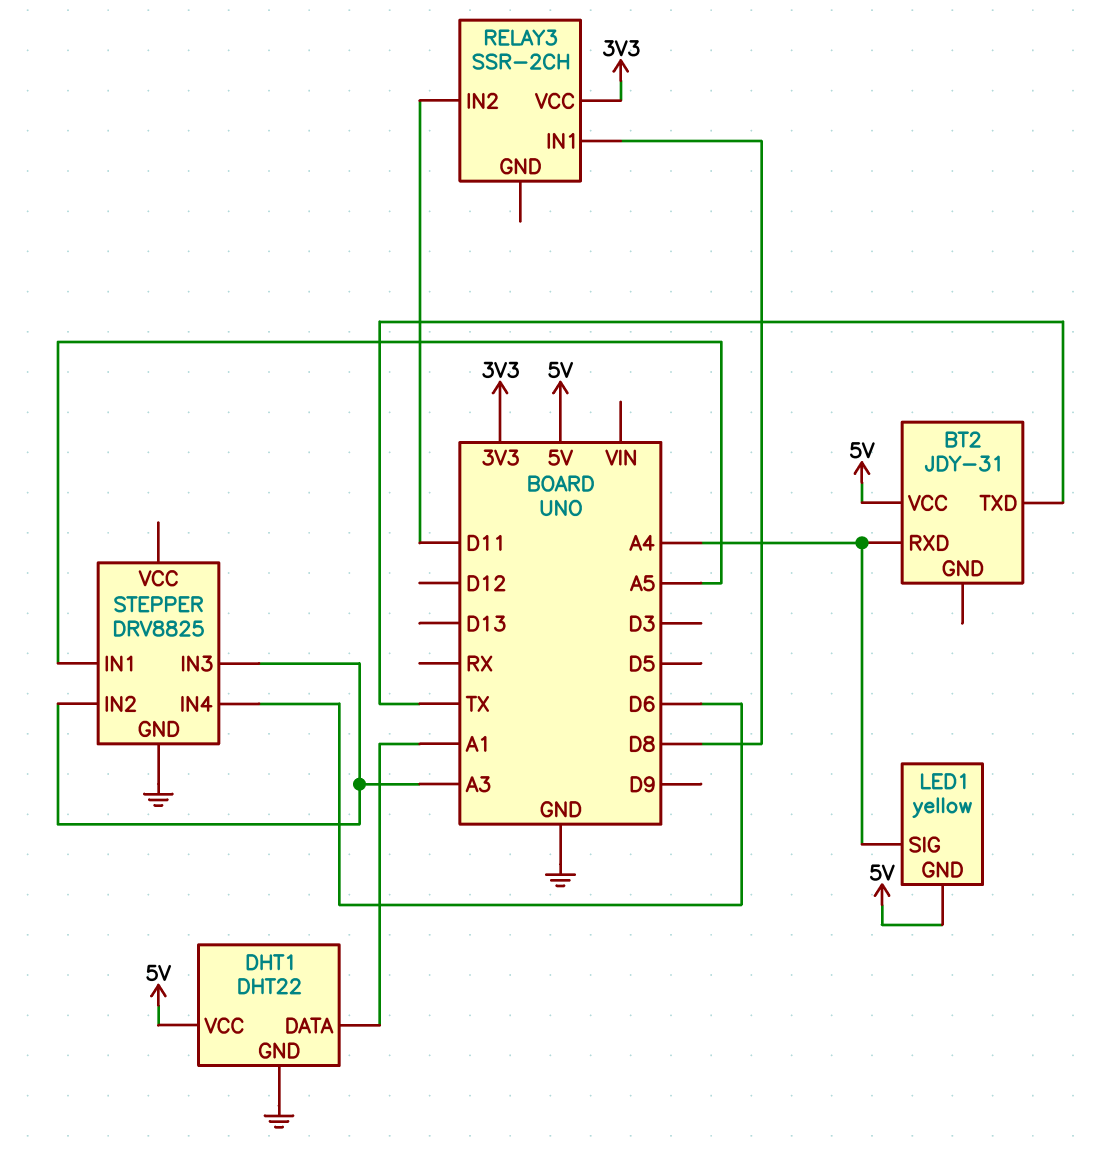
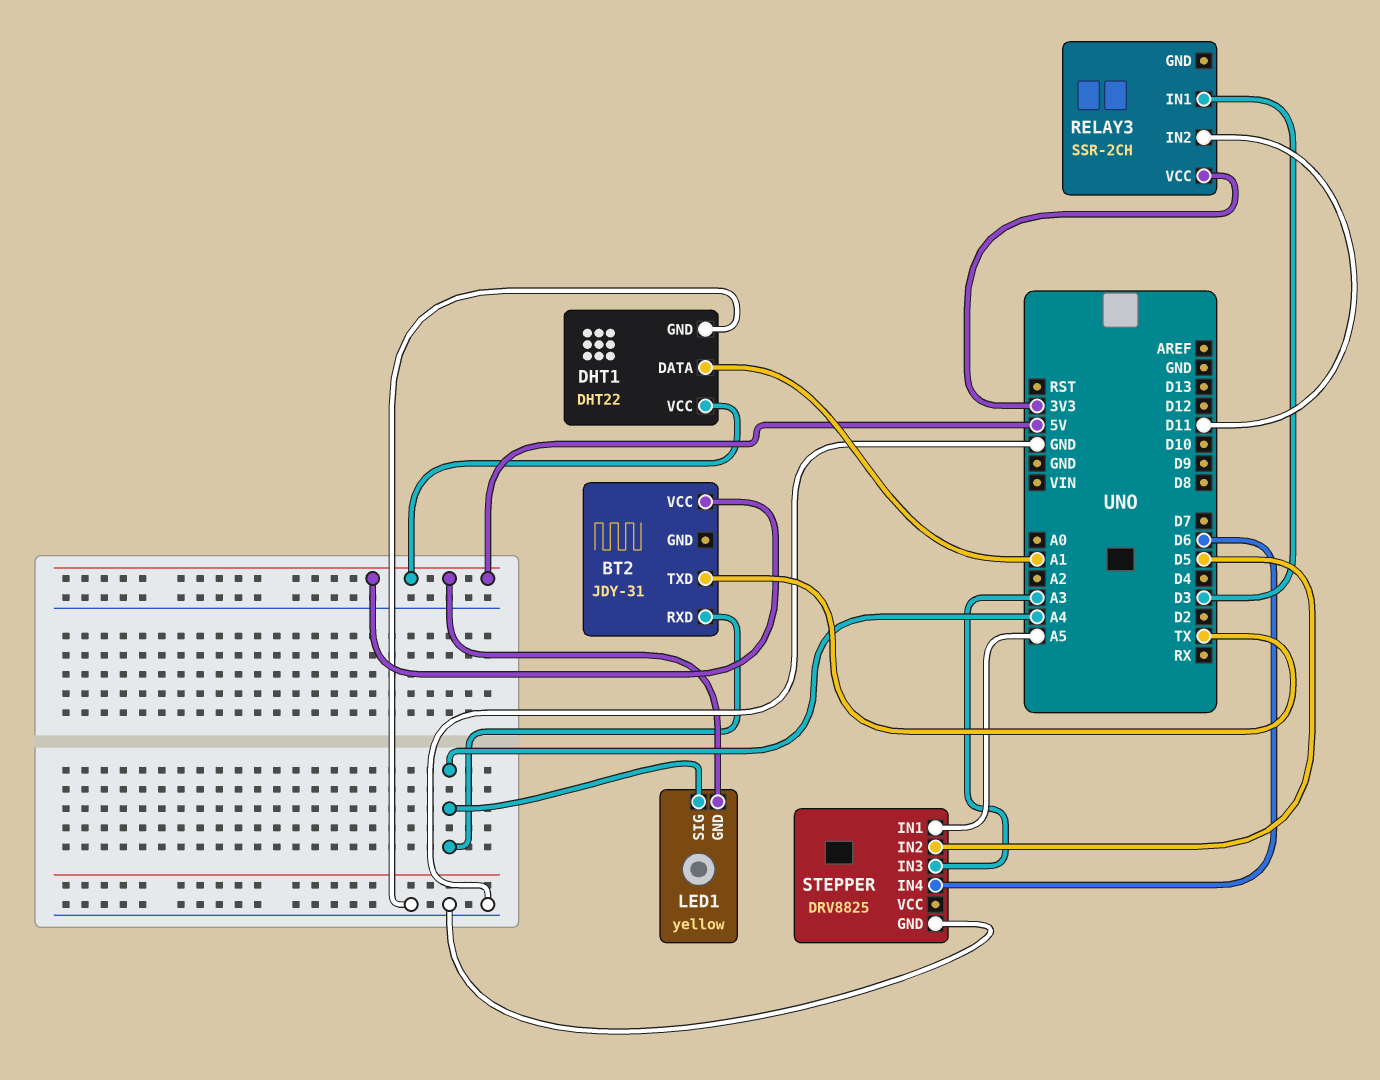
RELAY3 pin IN1: D8 -> D3
STEPPER pin IN2: A3 -> D5

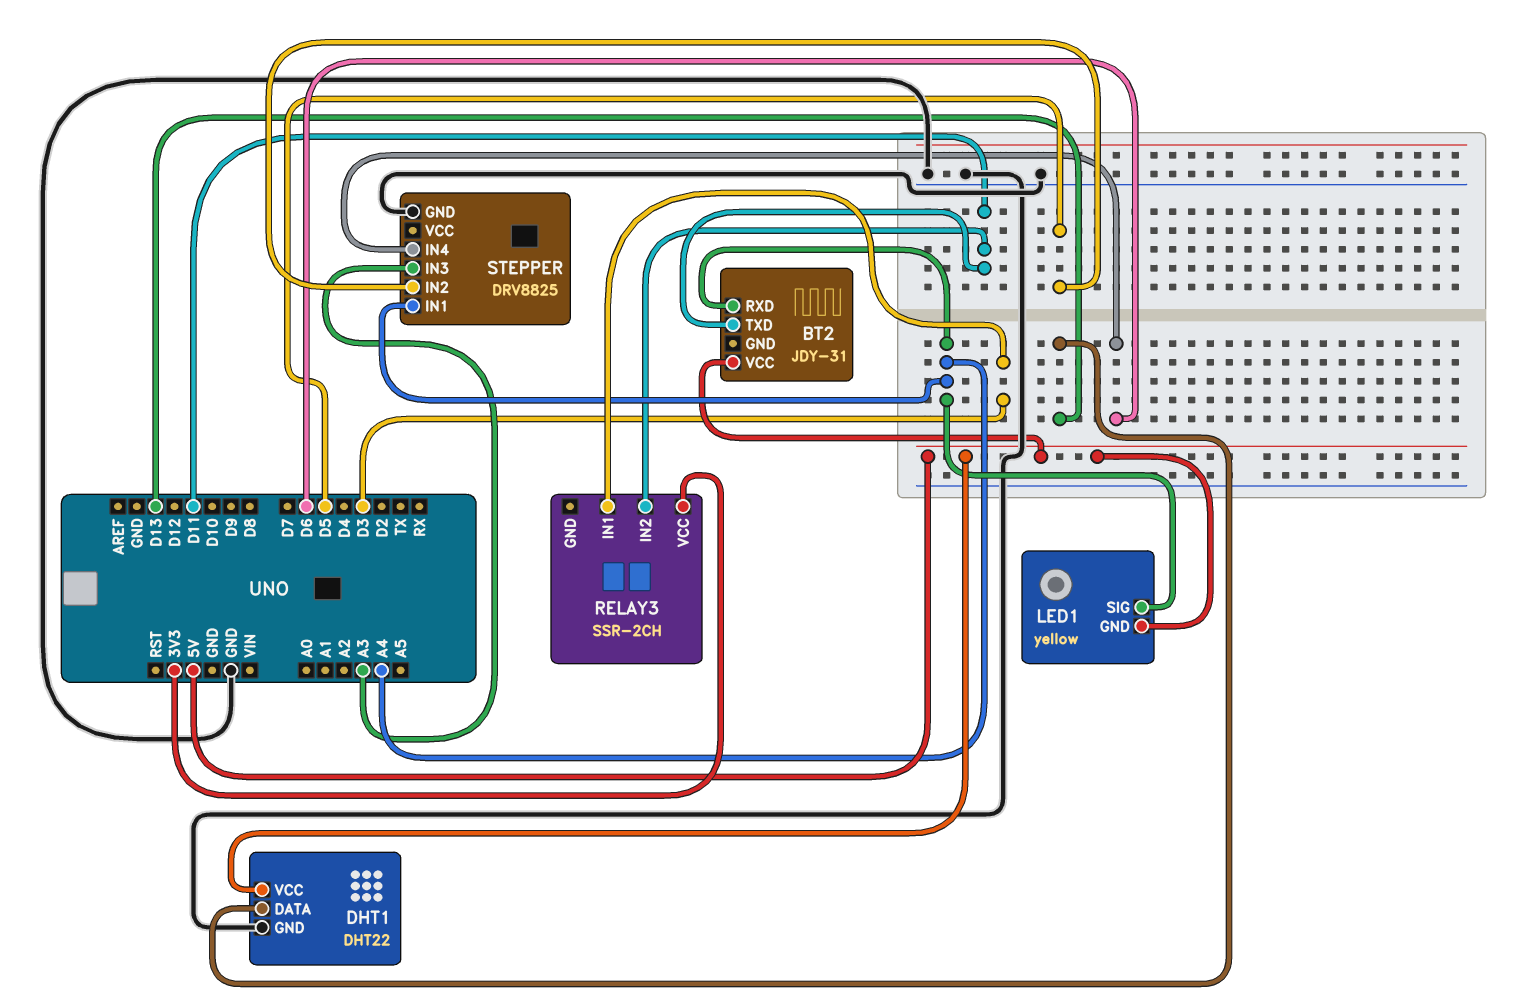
BT2 pin TXD: TX -> D11
DHT1 pin DATA: A1 -> D13
STEPPER pin IN1: A5 -> A4

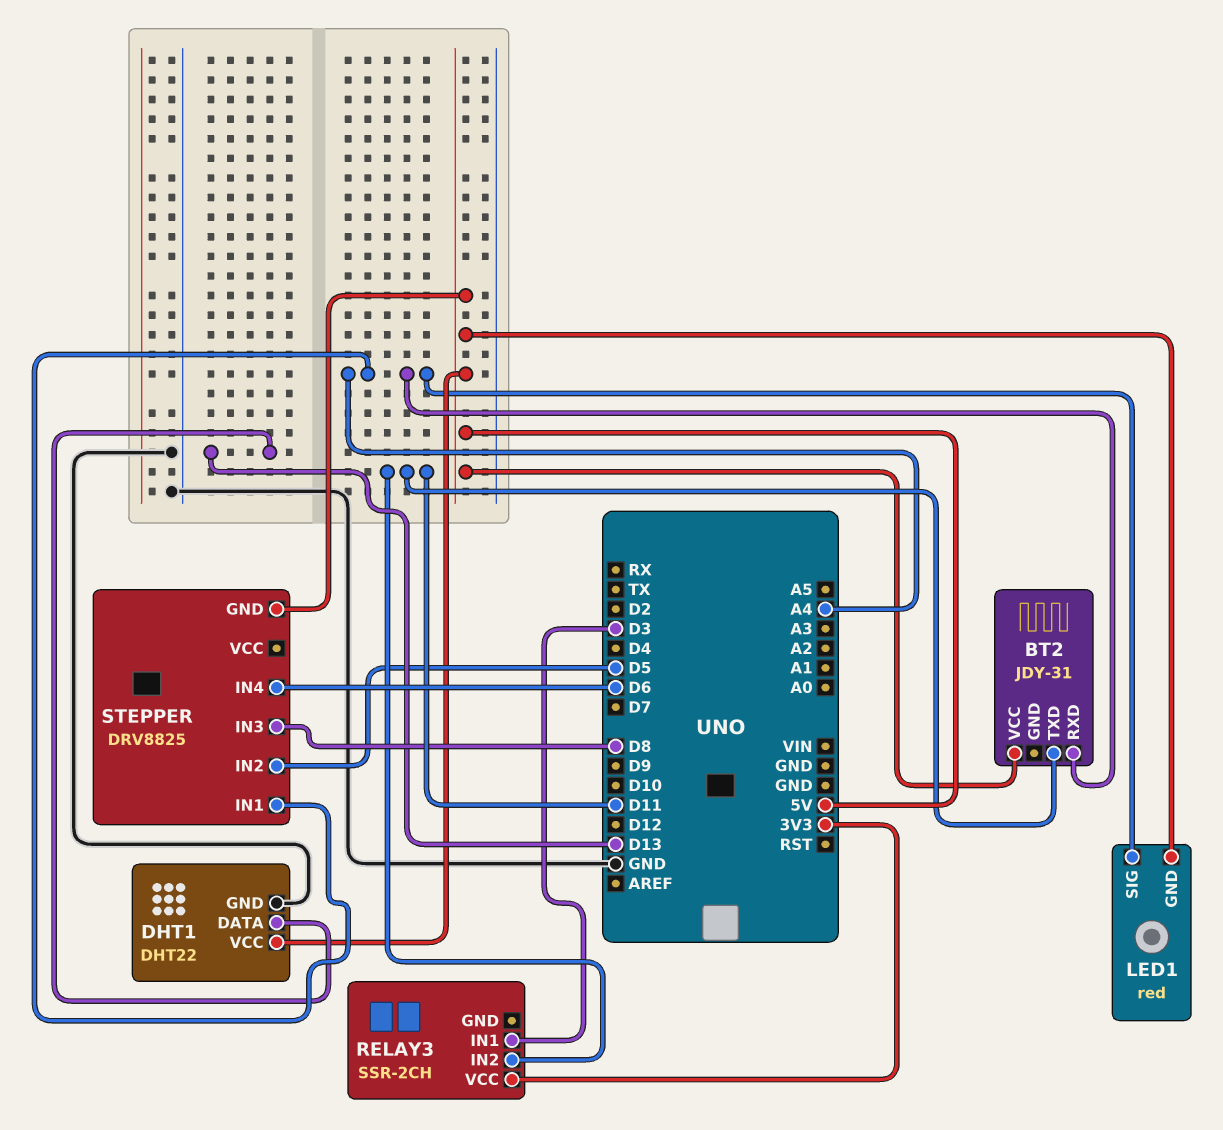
LED1: yellow -> red
STEPPER pin GND: GND -> 5V
STEPPER pin IN3: A3 -> D8

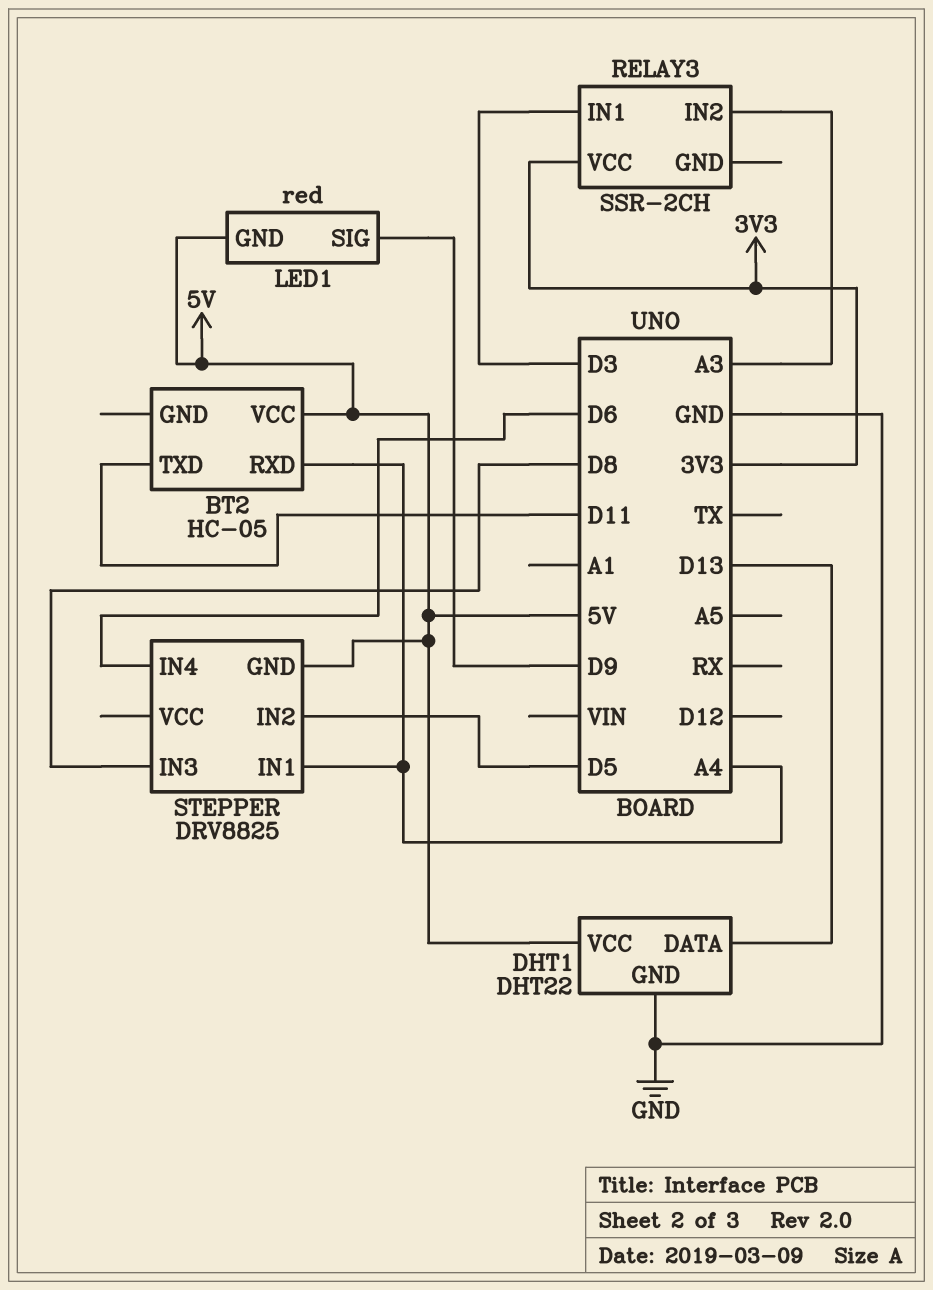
BT2: JDY-31 -> HC-05
LED1 pin SIG: A4 -> D9
RELAY3 pin IN2: D11 -> A3

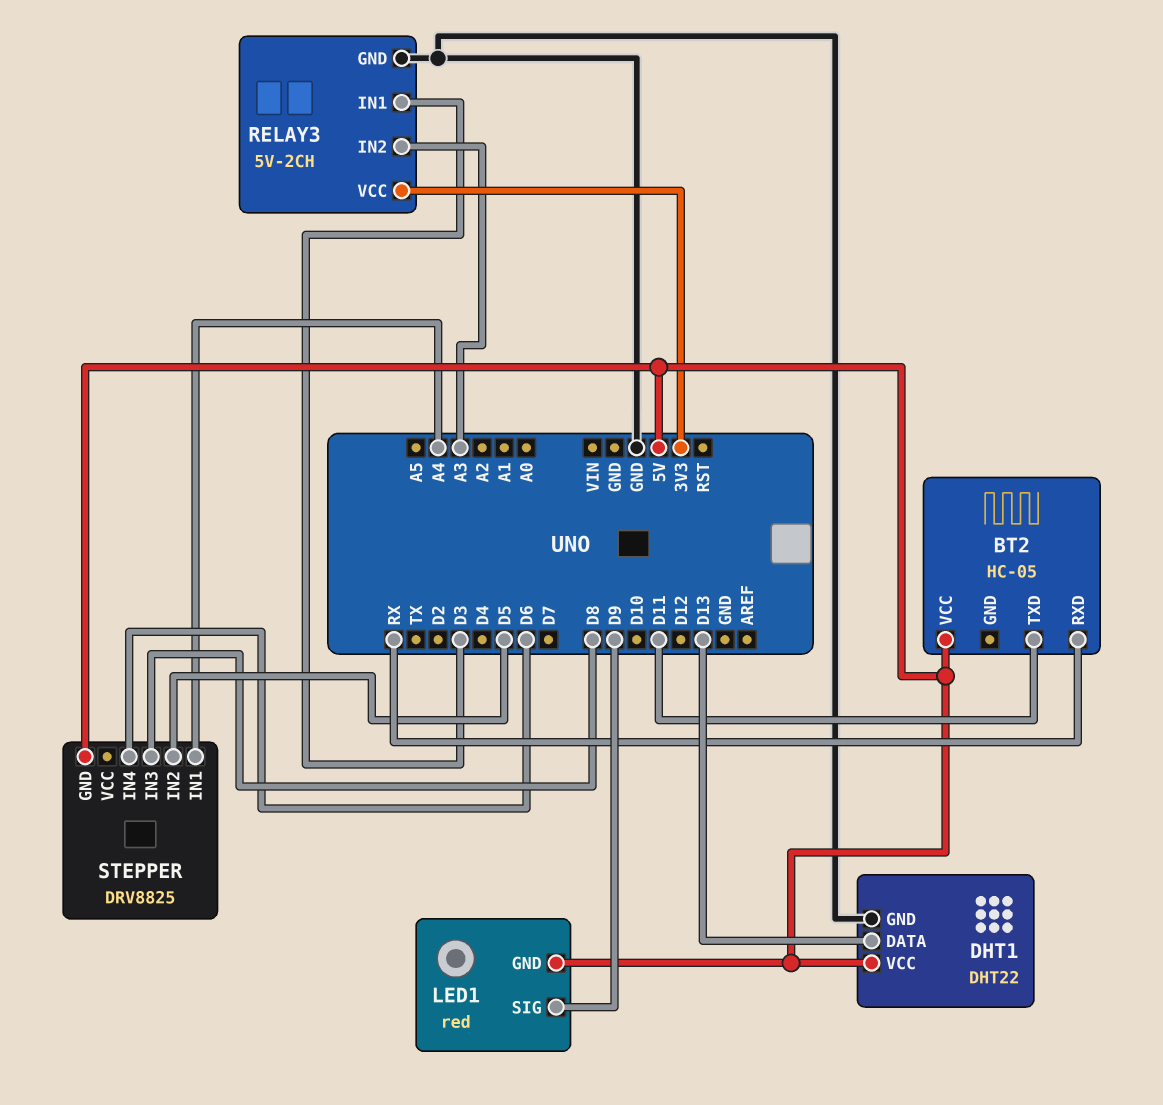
BT2 pin RXD: A4 -> RX
RELAY3: SSR-2CH -> 5V-2CH
RELAY3 pin GND: none -> GND

